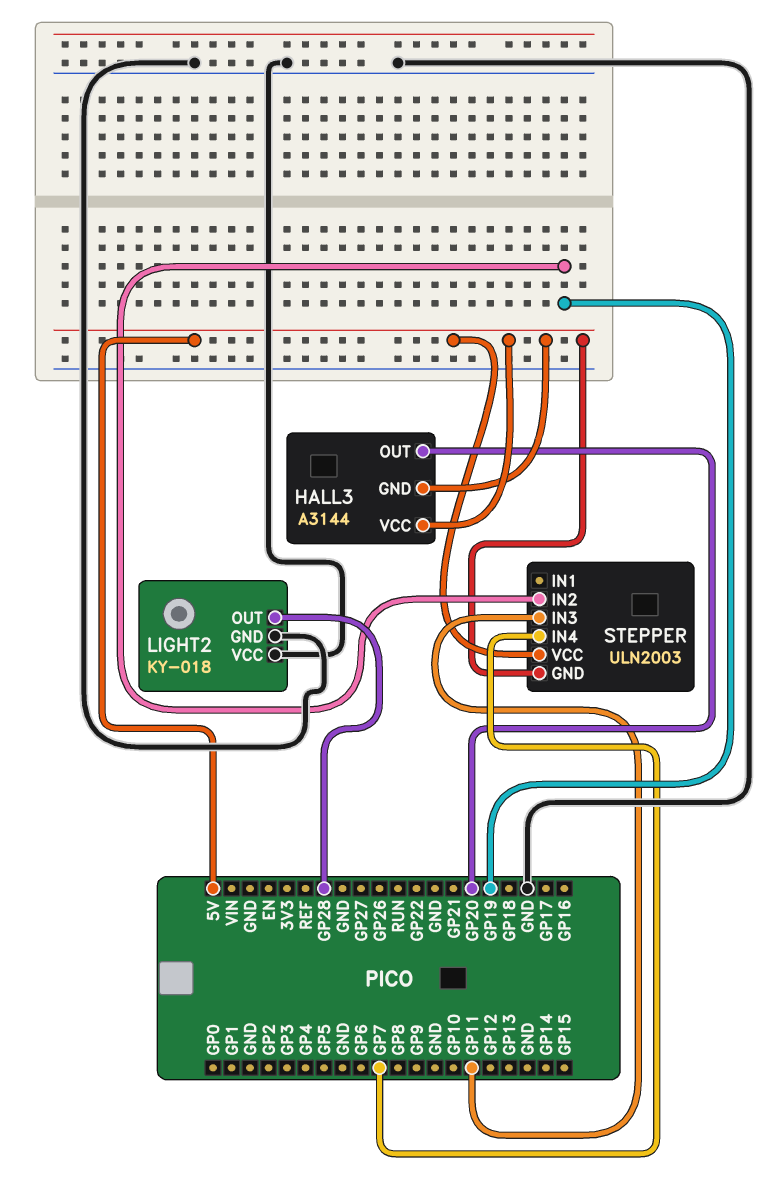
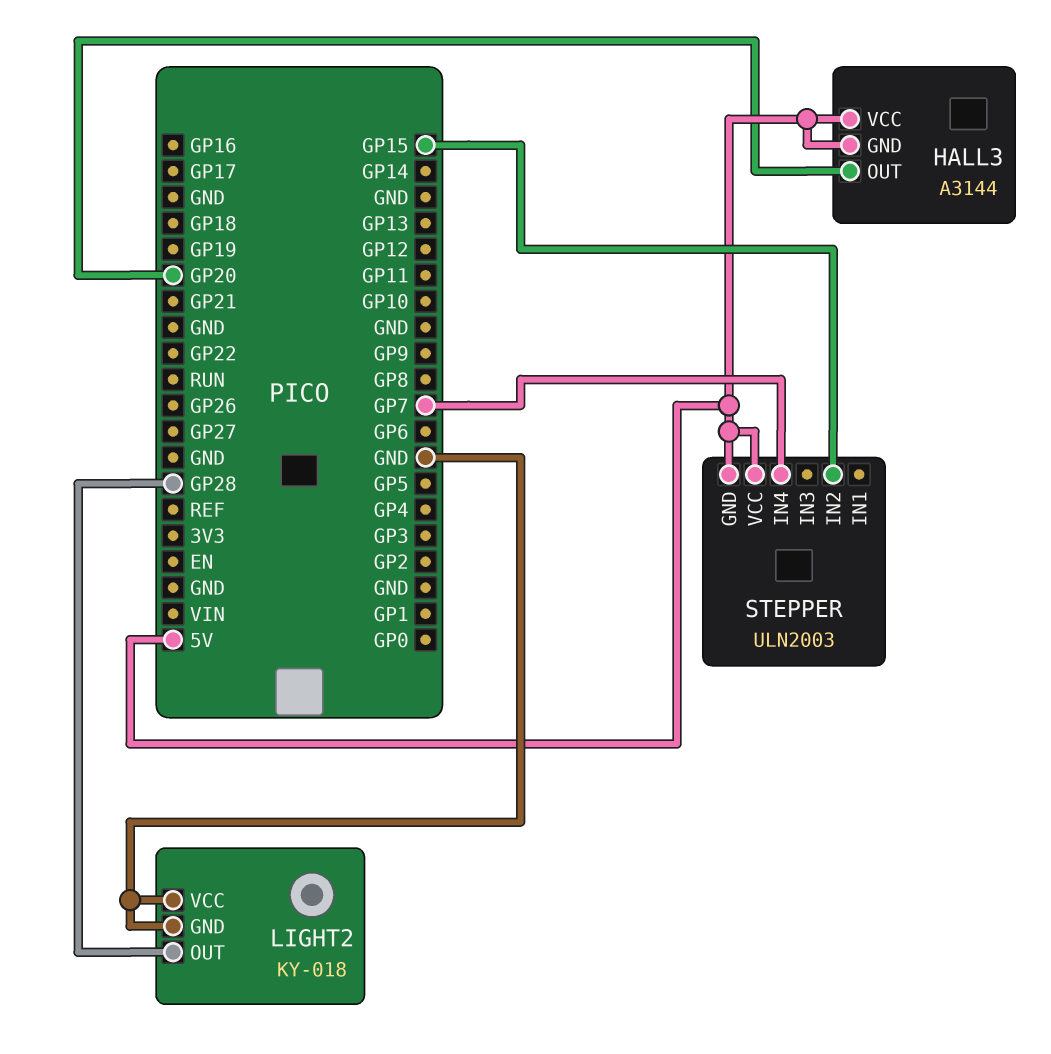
STEPPER pin IN2: GP19 -> GP15
STEPPER pin IN3: GP11 -> none

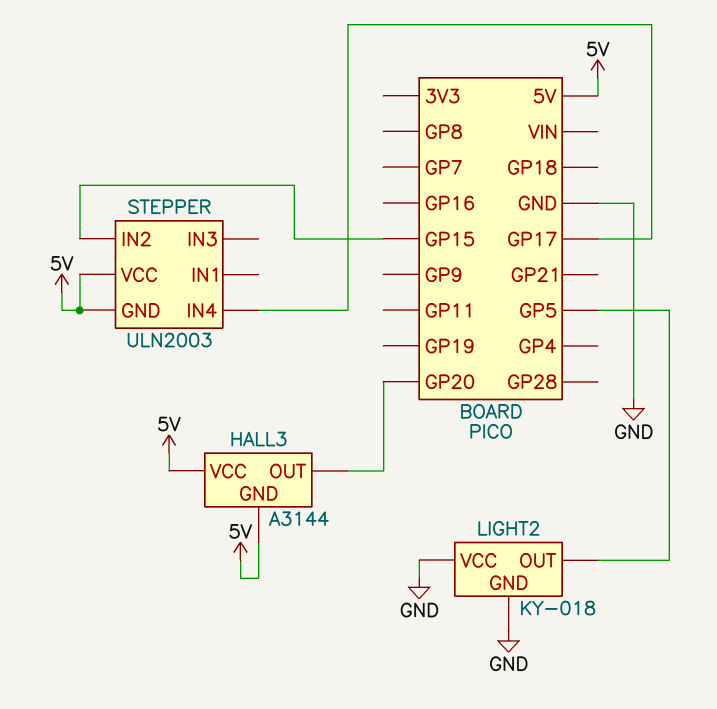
LIGHT2 pin OUT: GP28 -> GP5
STEPPER pin IN4: GP7 -> GP17

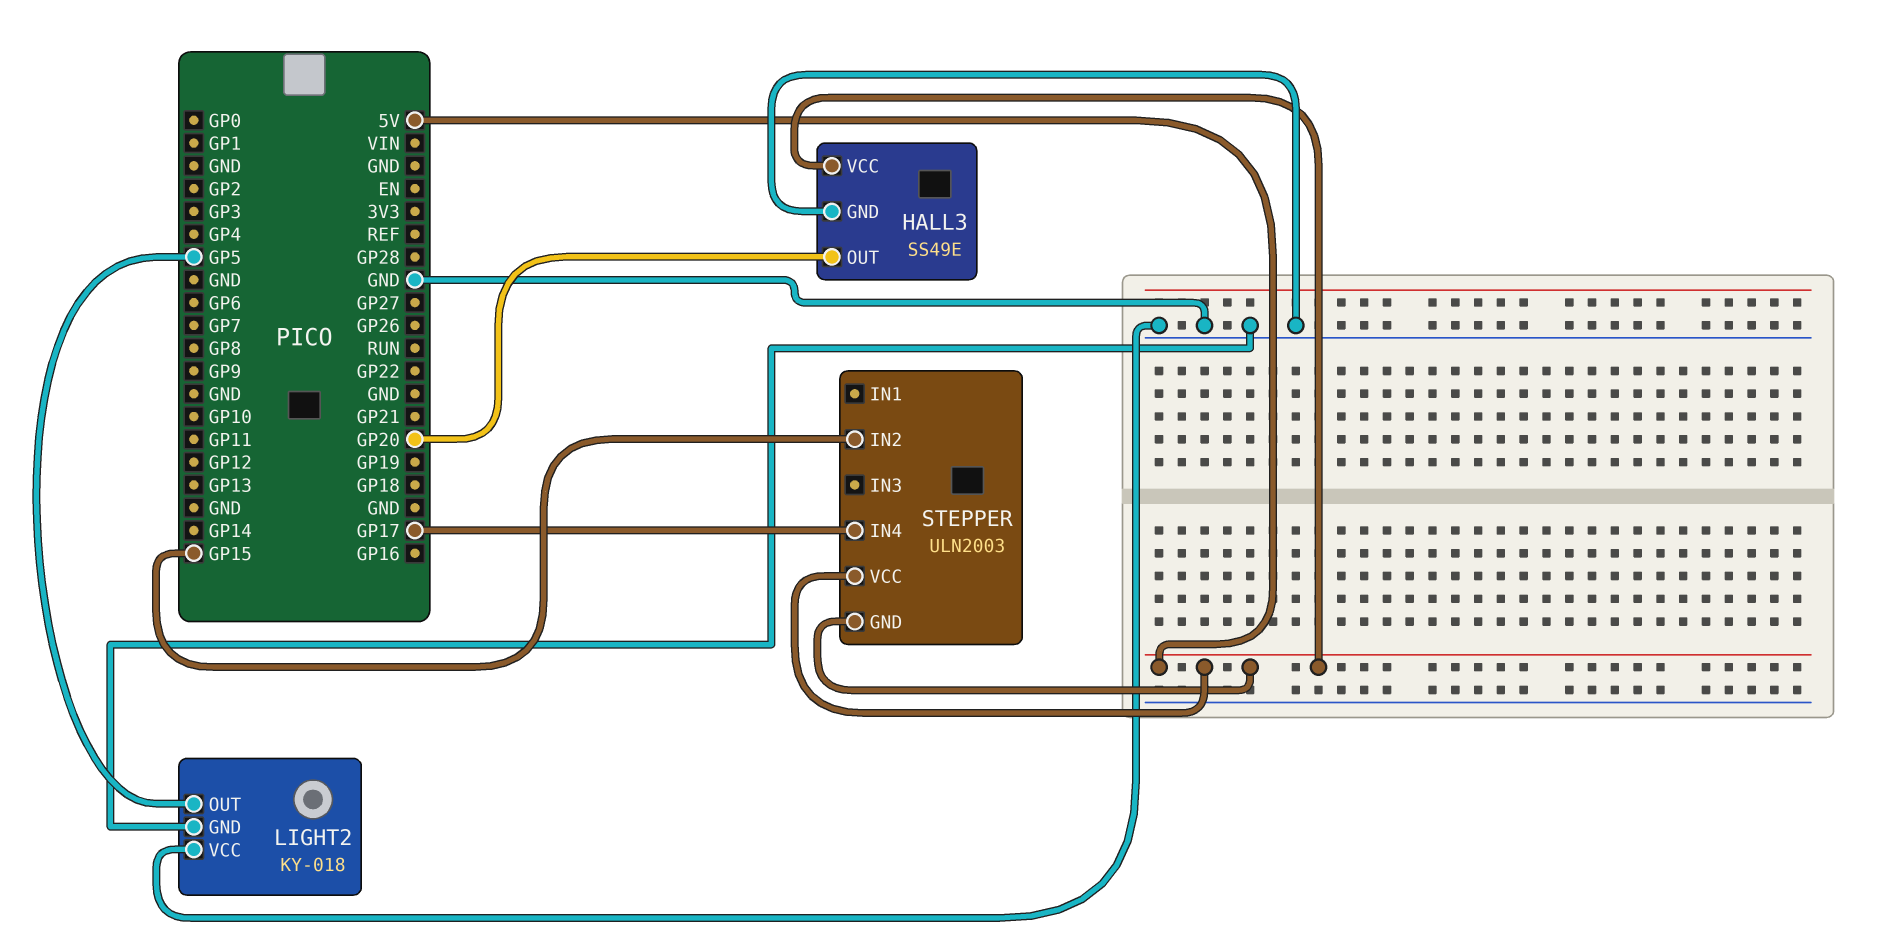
HALL3: A3144 -> SS49E
HALL3 pin GND: 5V -> GND

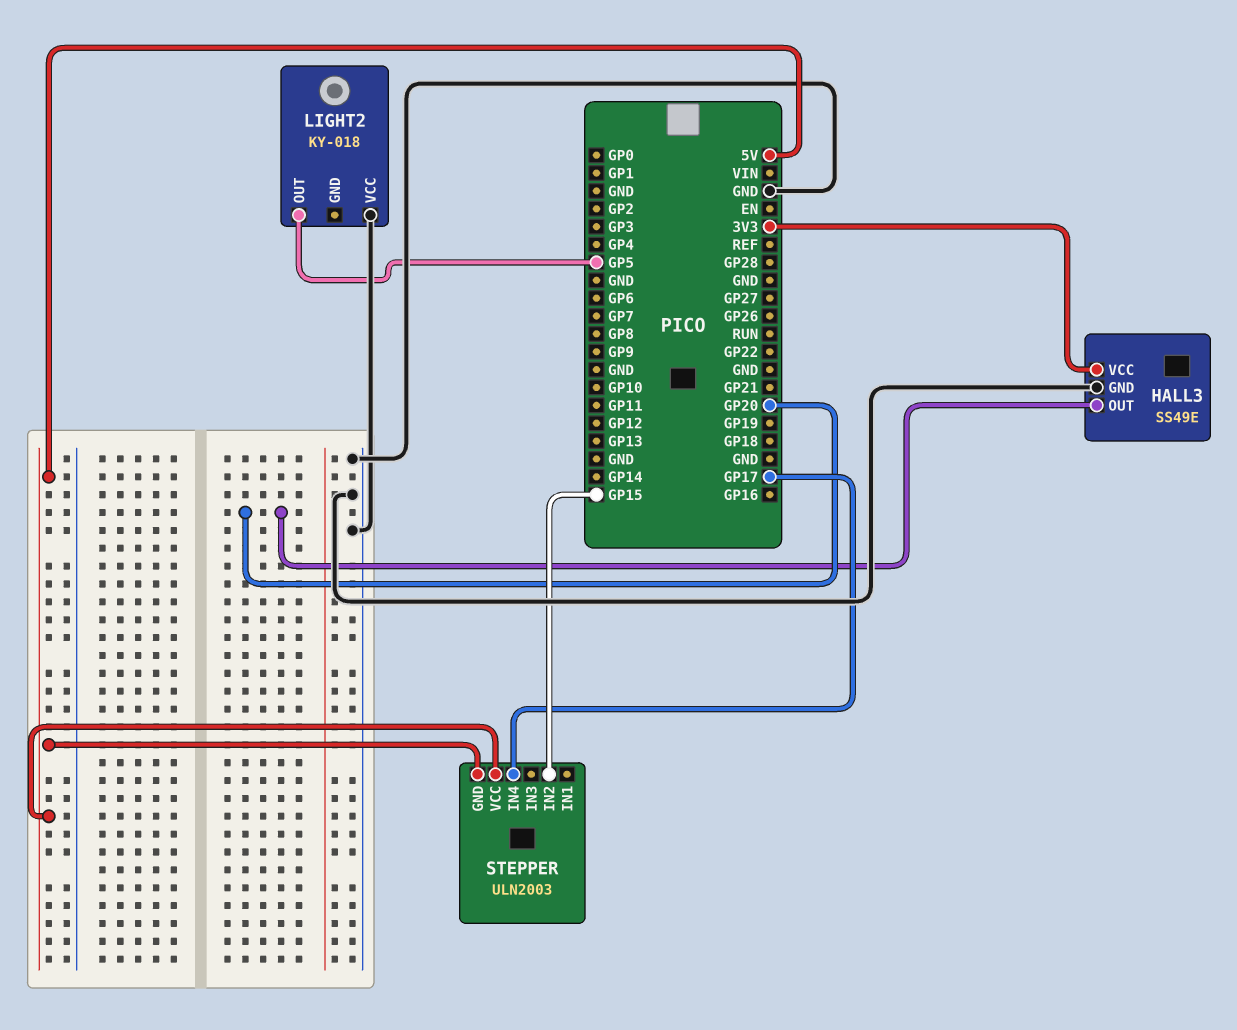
HALL3 pin VCC: 5V -> 3V3
LIGHT2 pin GND: GND -> none

